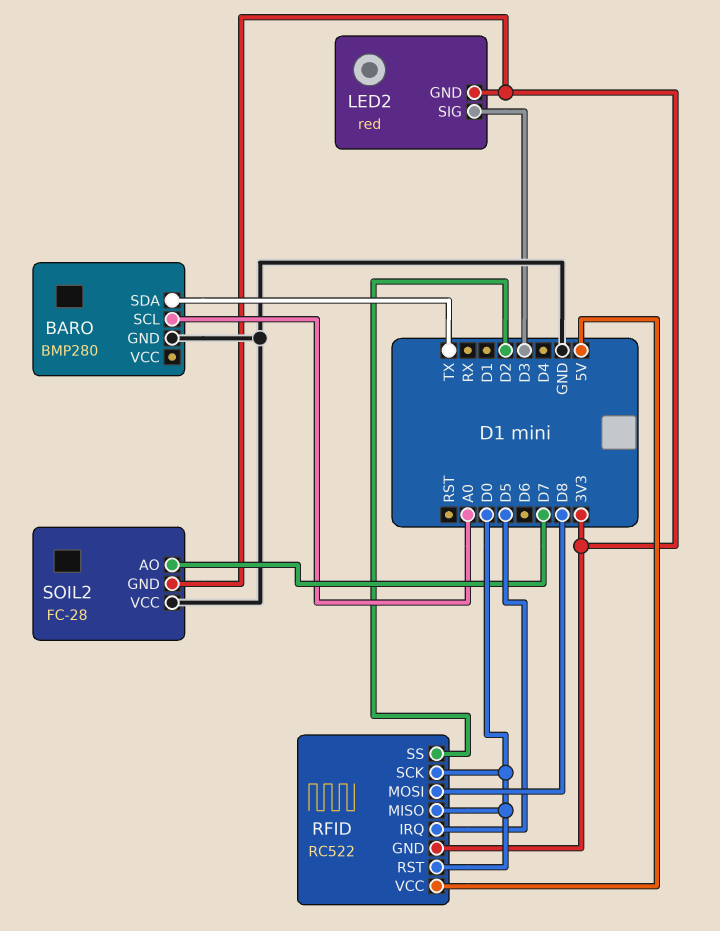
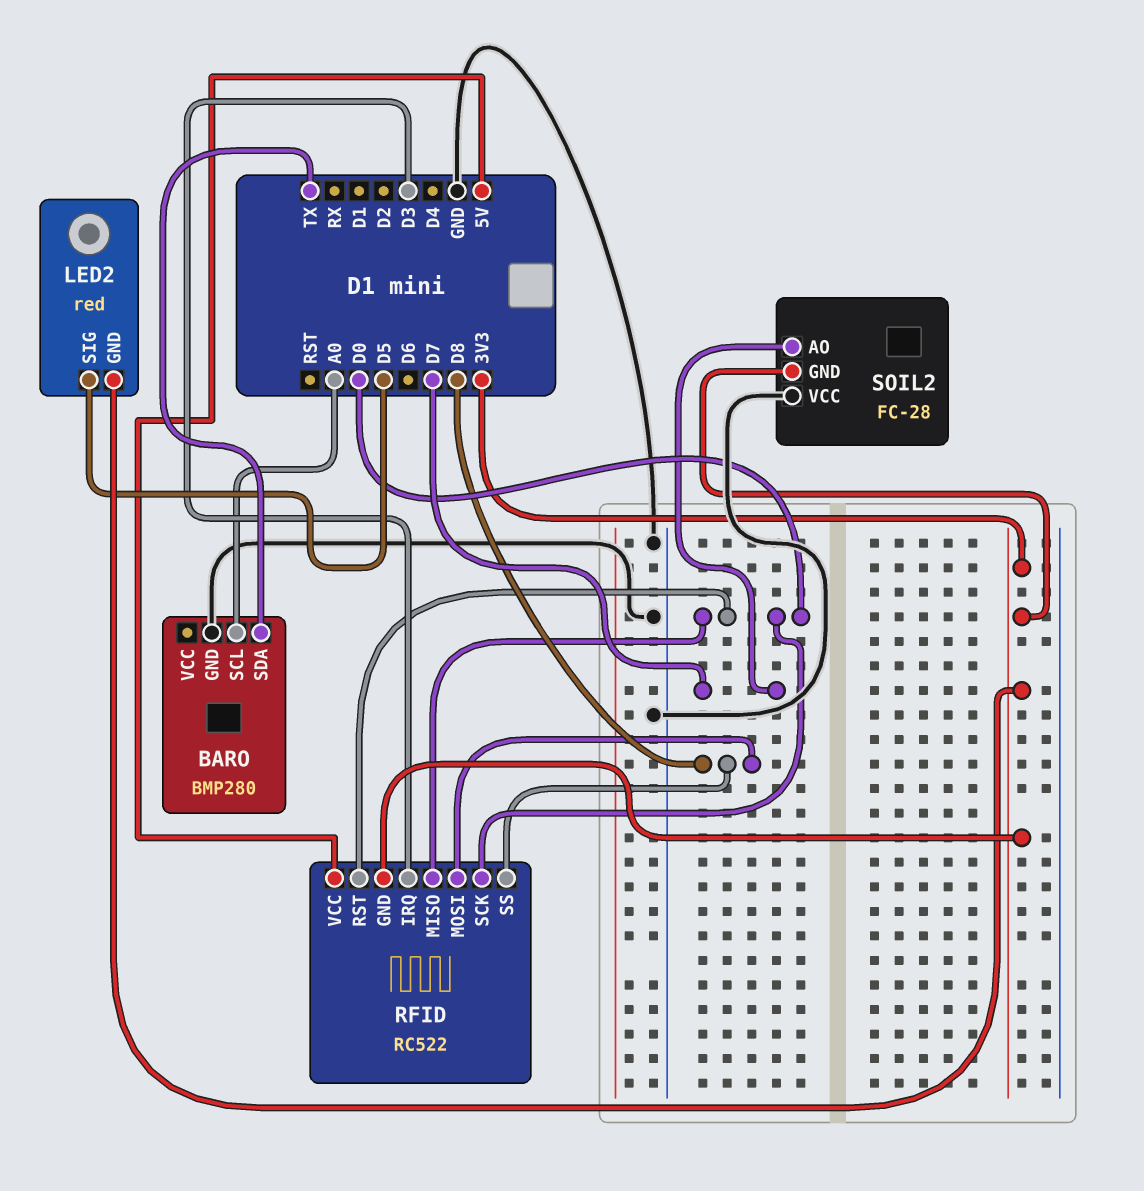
LED2 pin SIG: D3 -> D5
RFID pin IRQ: D5 -> D3
RFID pin SS: D2 -> D8

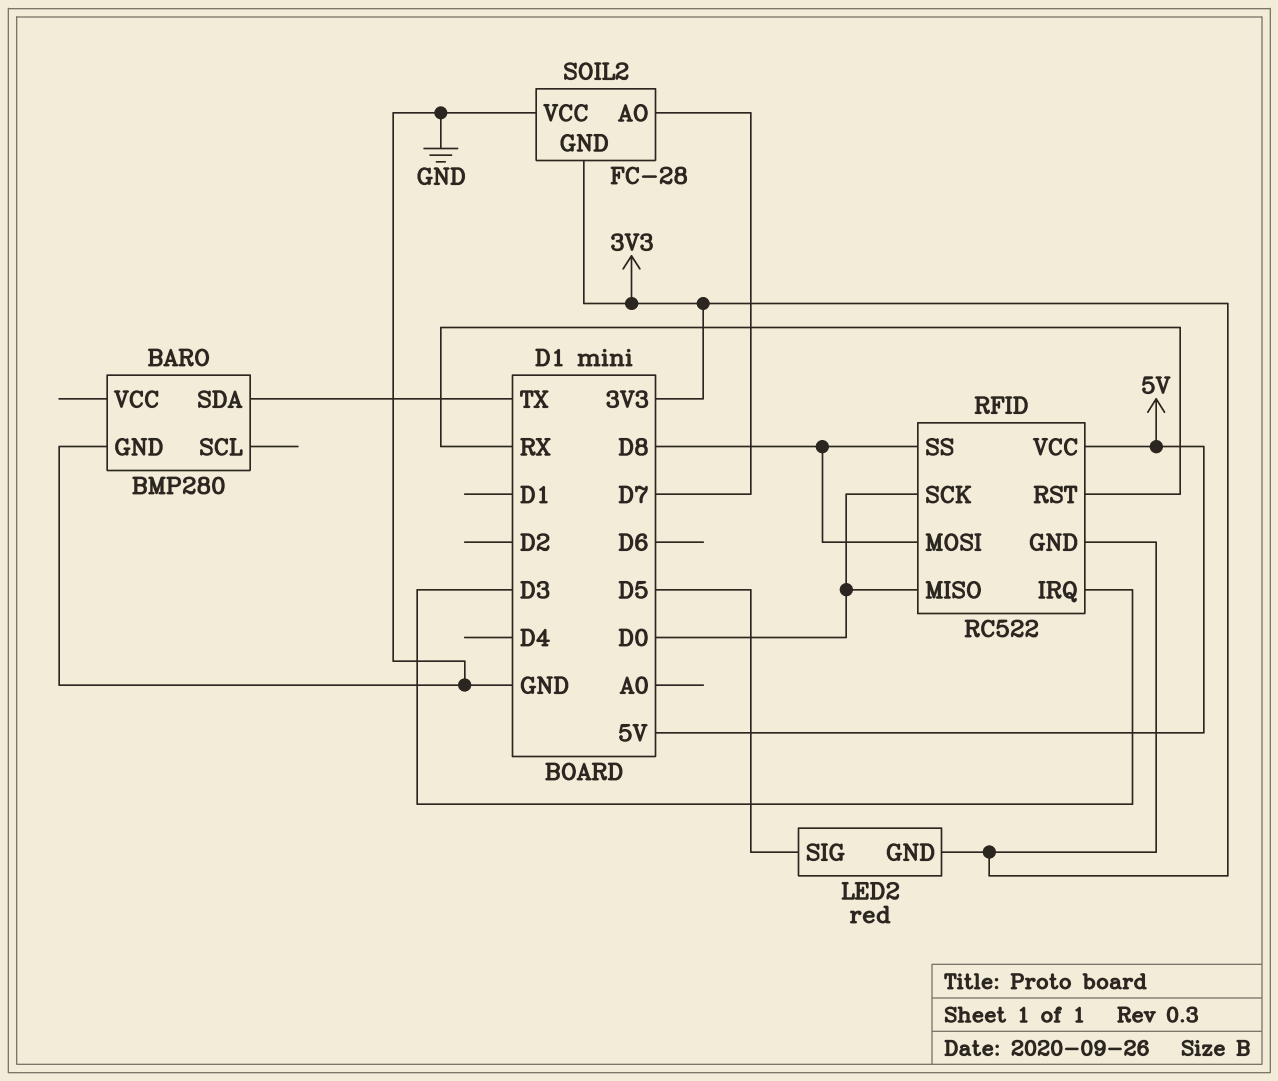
BARO pin SCL: A0 -> none
RFID pin RST: D0 -> RX

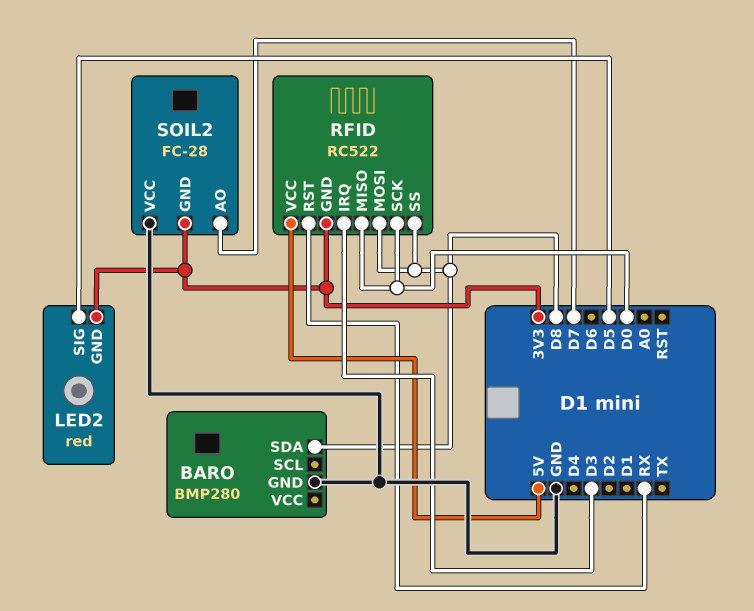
BARO pin SDA: TX -> D8

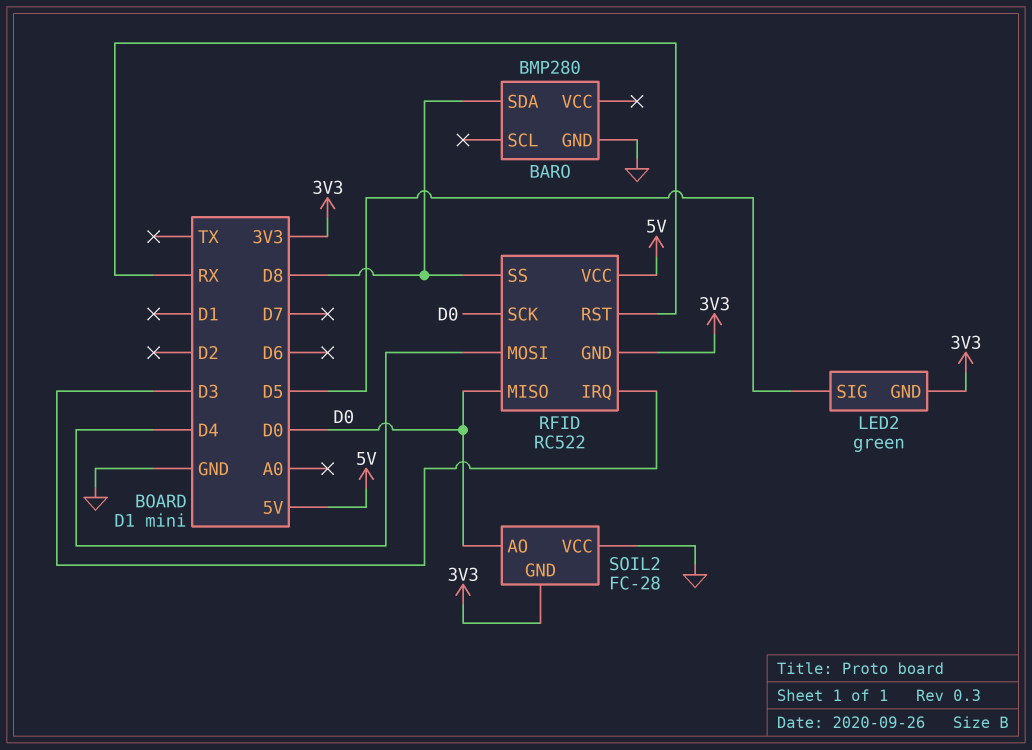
LED2: red -> green
RFID pin MOSI: D8 -> D4
SOIL2 pin AO: D7 -> D0

